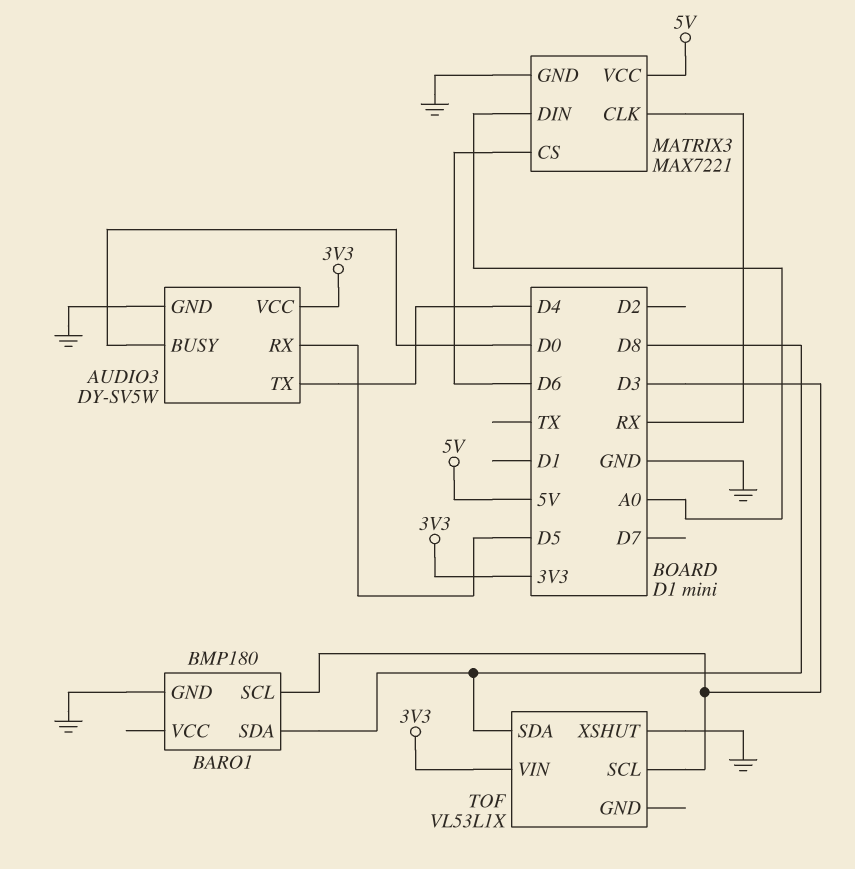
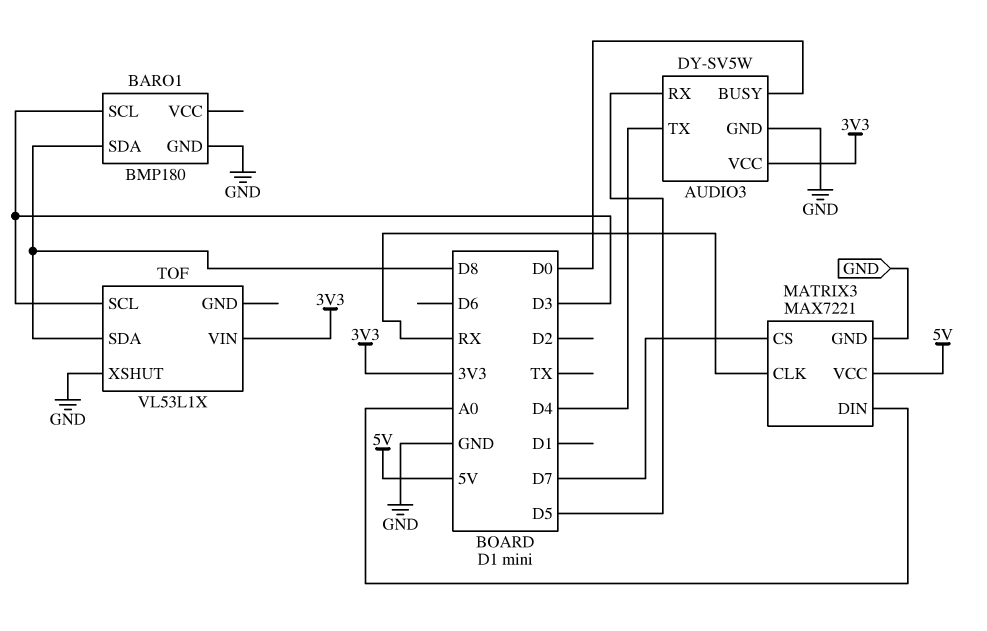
MATRIX3 pin CS: D6 -> D7

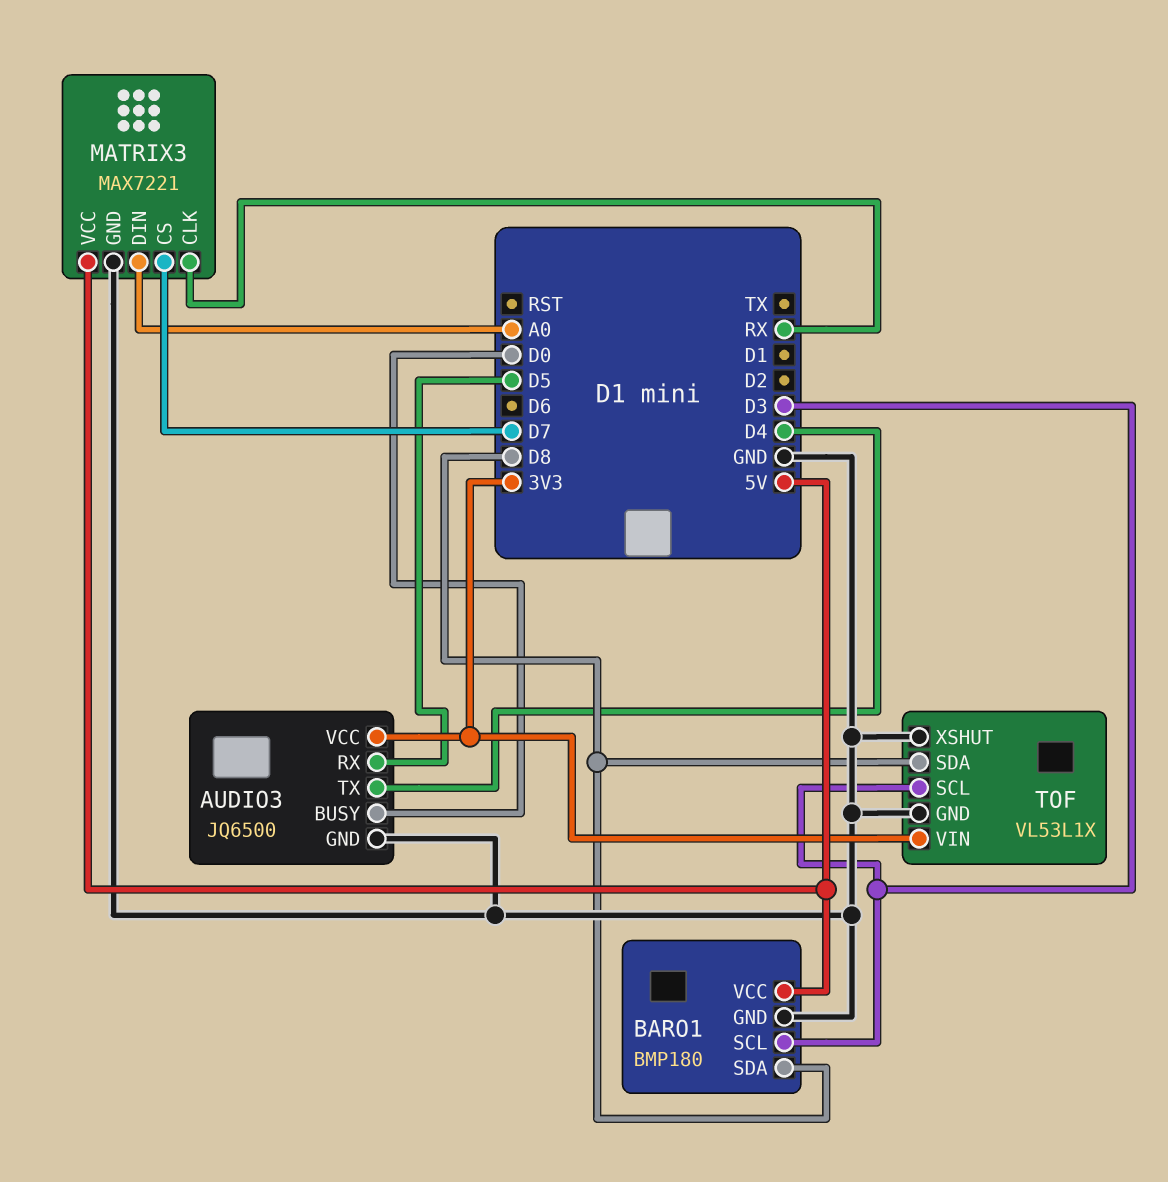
AUDIO3: DY-SV5W -> JQ6500
BARO1 pin VCC: none -> 5V
TOF pin GND: none -> GND

